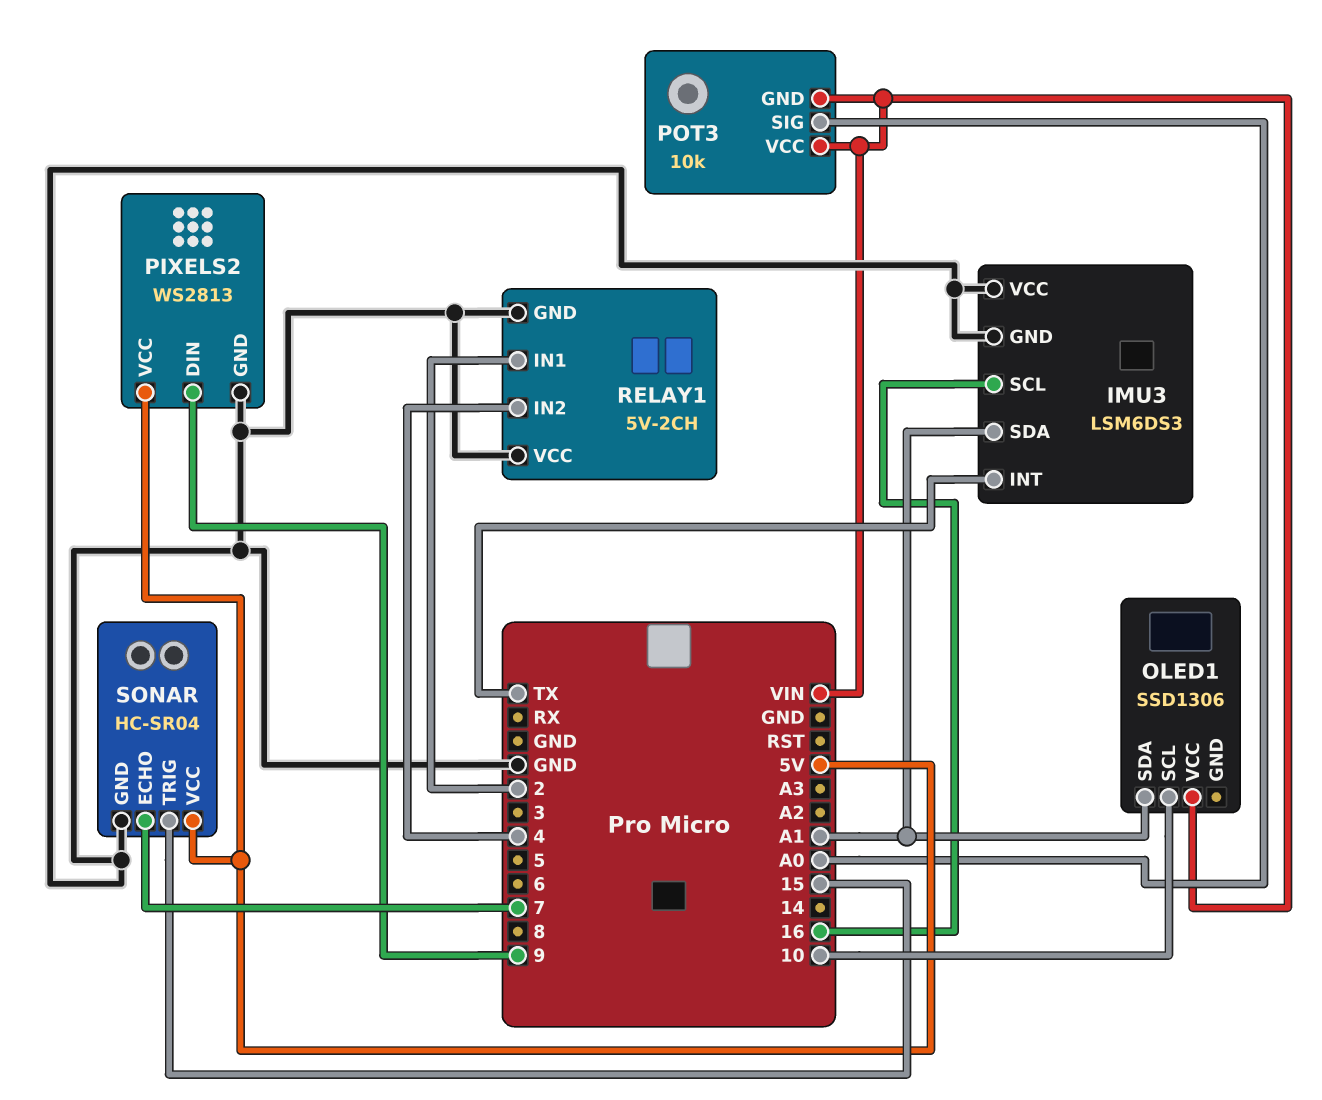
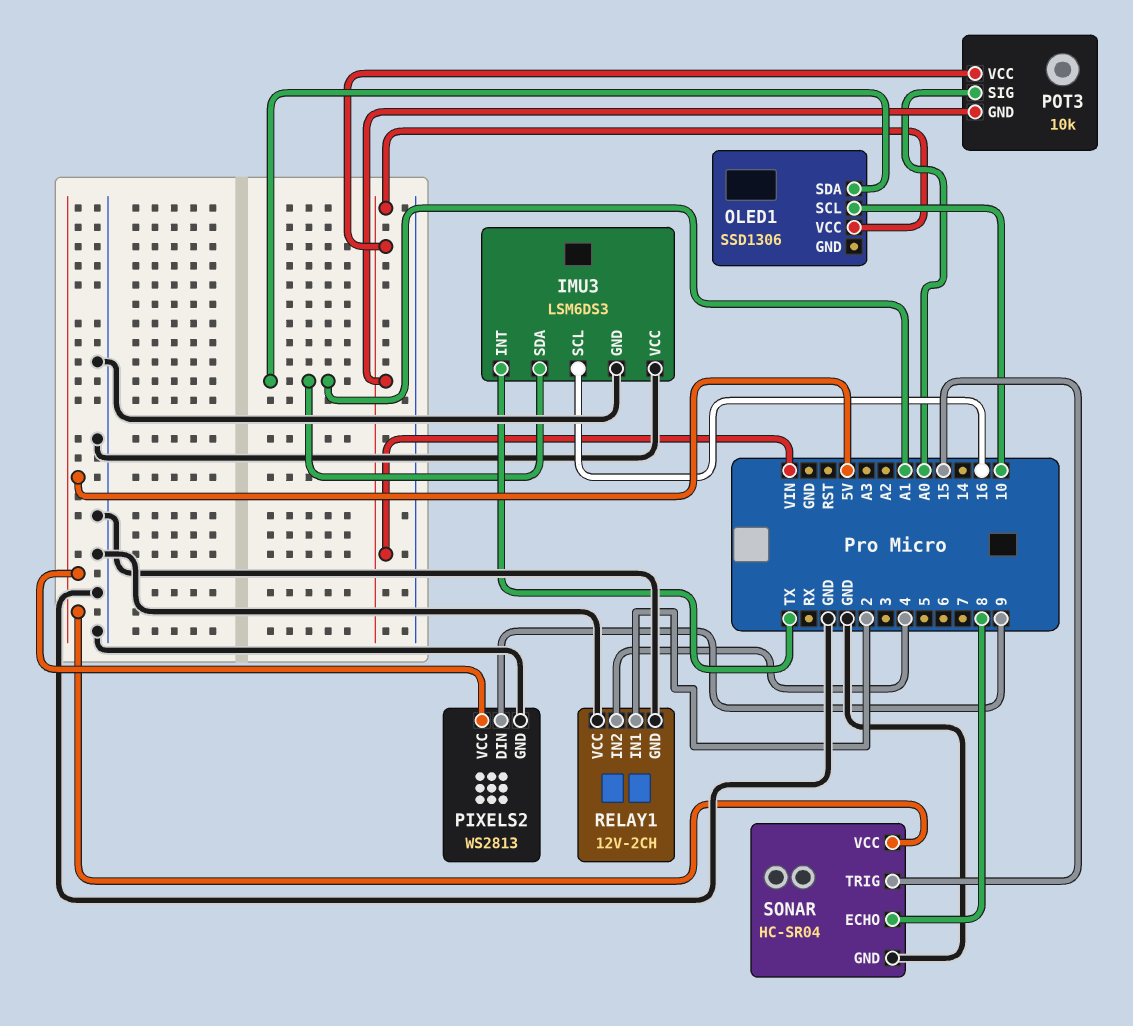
RELAY1: 5V-2CH -> 12V-2CH
SONAR pin ECHO: 7 -> 8

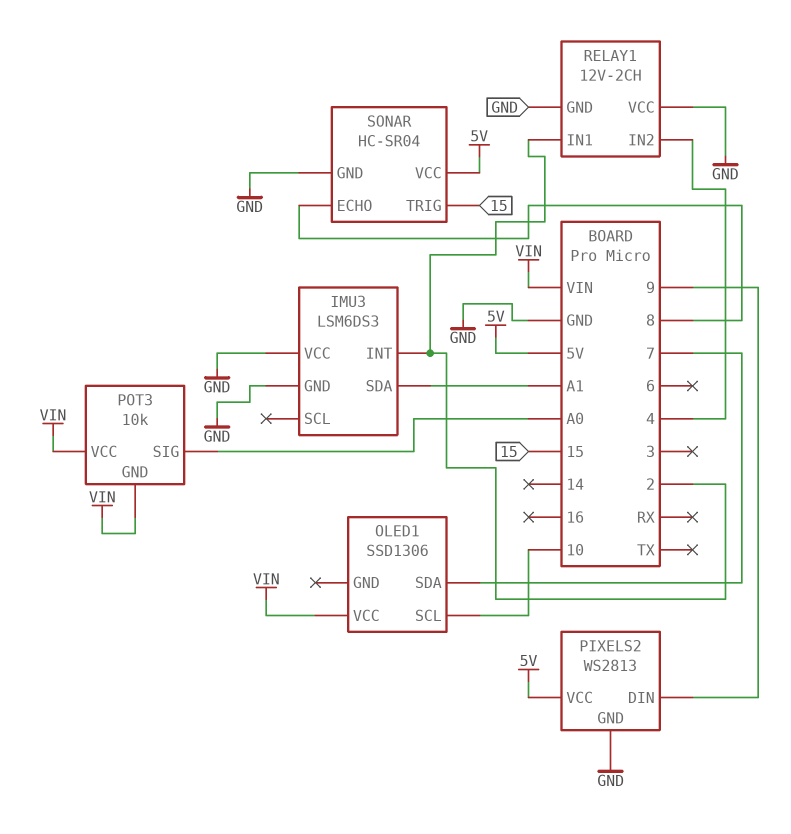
IMU3 pin INT: TX -> 2
IMU3 pin SCL: 16 -> none
OLED1 pin SDA: A1 -> 7

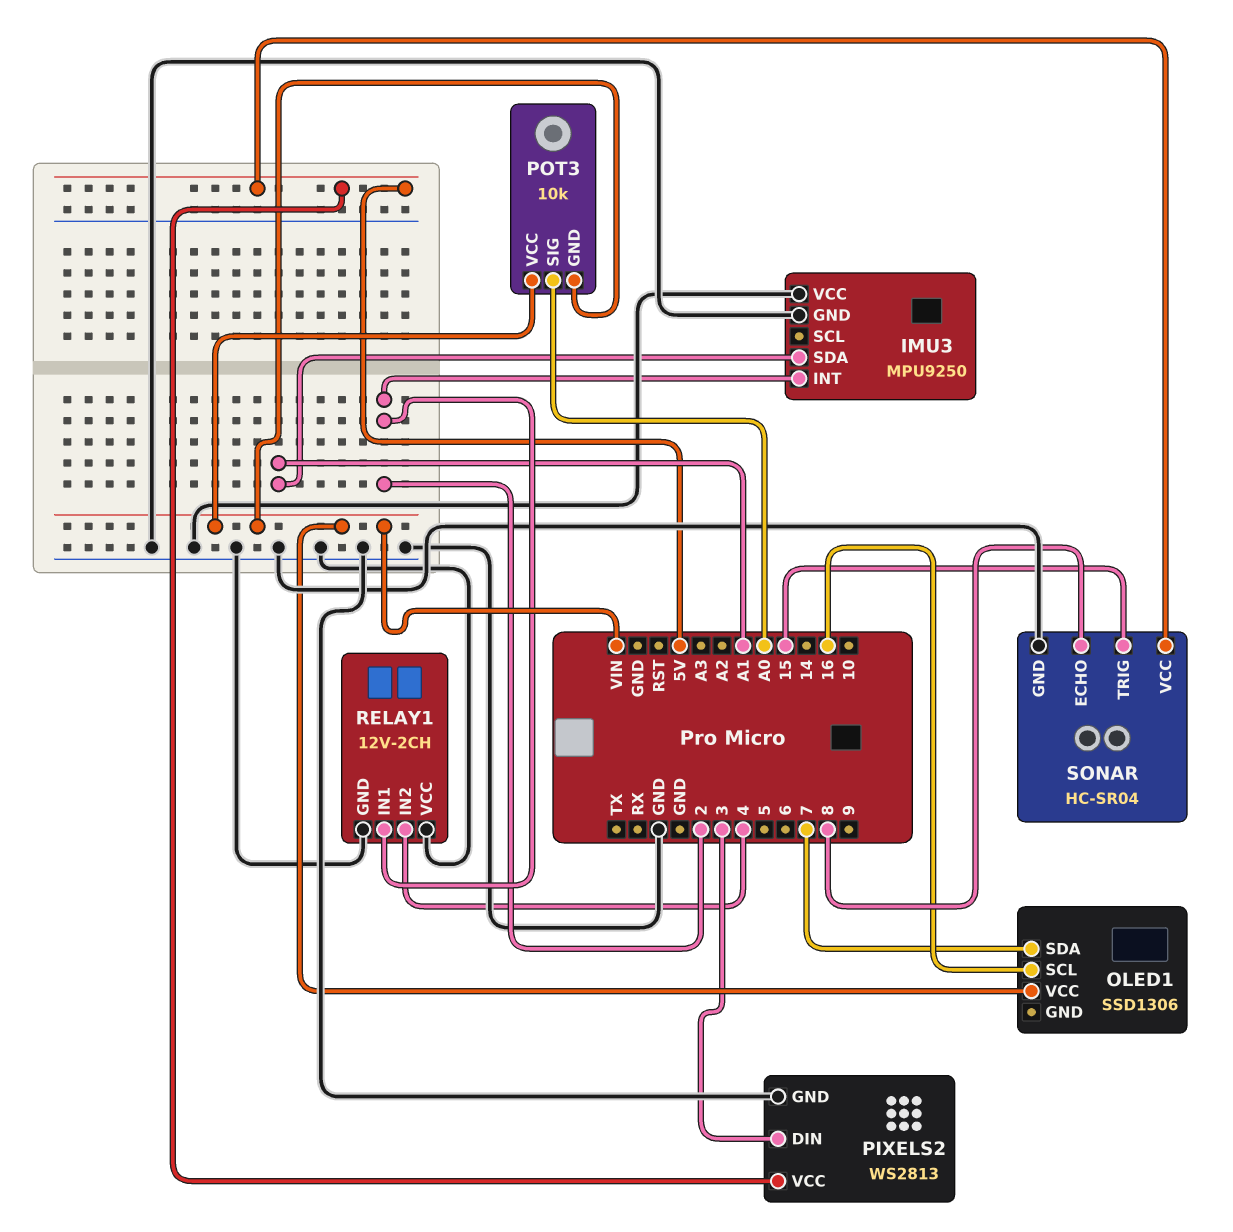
IMU3: LSM6DS3 -> MPU9250
OLED1 pin SCL: 10 -> 16
PIXELS2 pin DIN: 9 -> 3

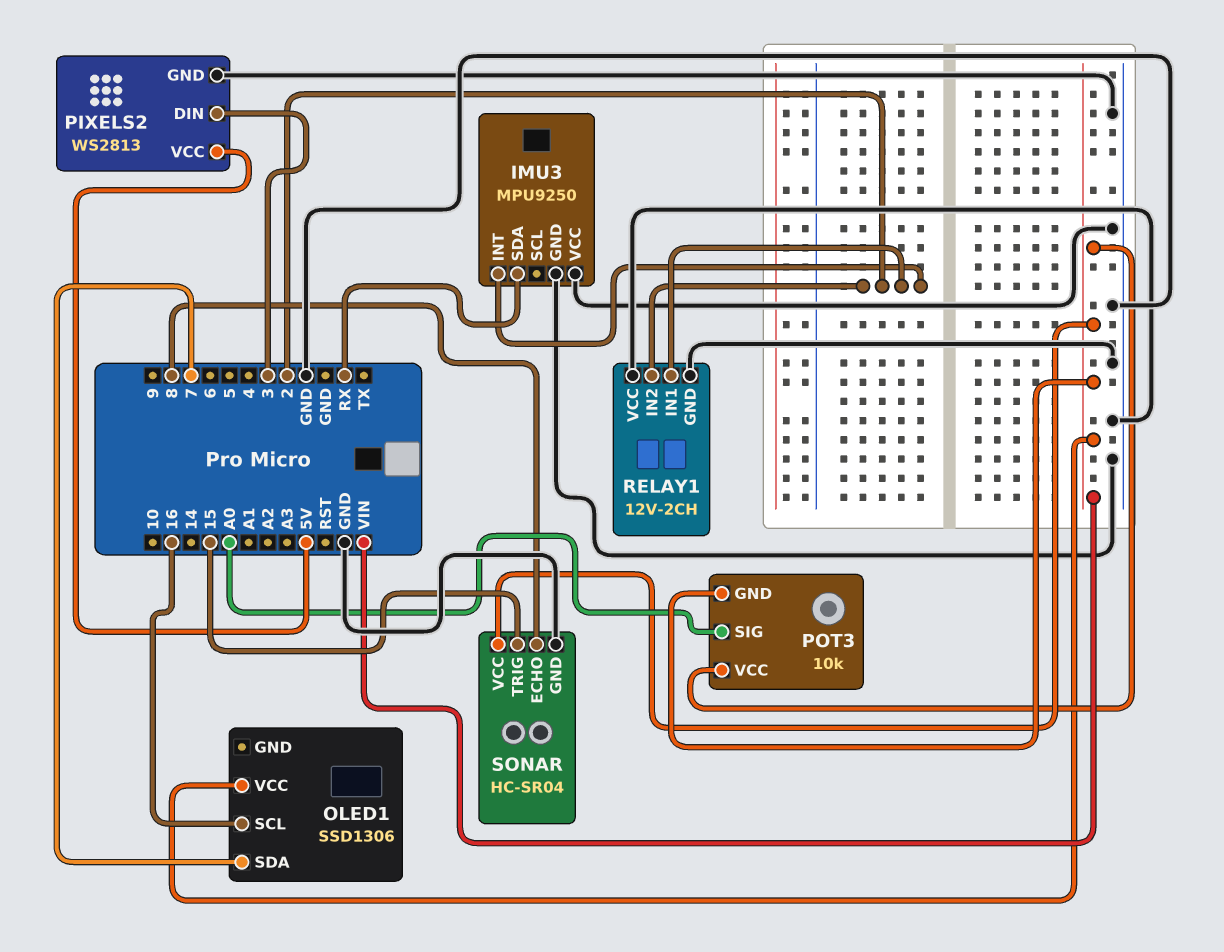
IMU3 pin SDA: A1 -> RX
RELAY1 pin IN2: 4 -> 2
SONAR pin VCC: 5V -> VIN

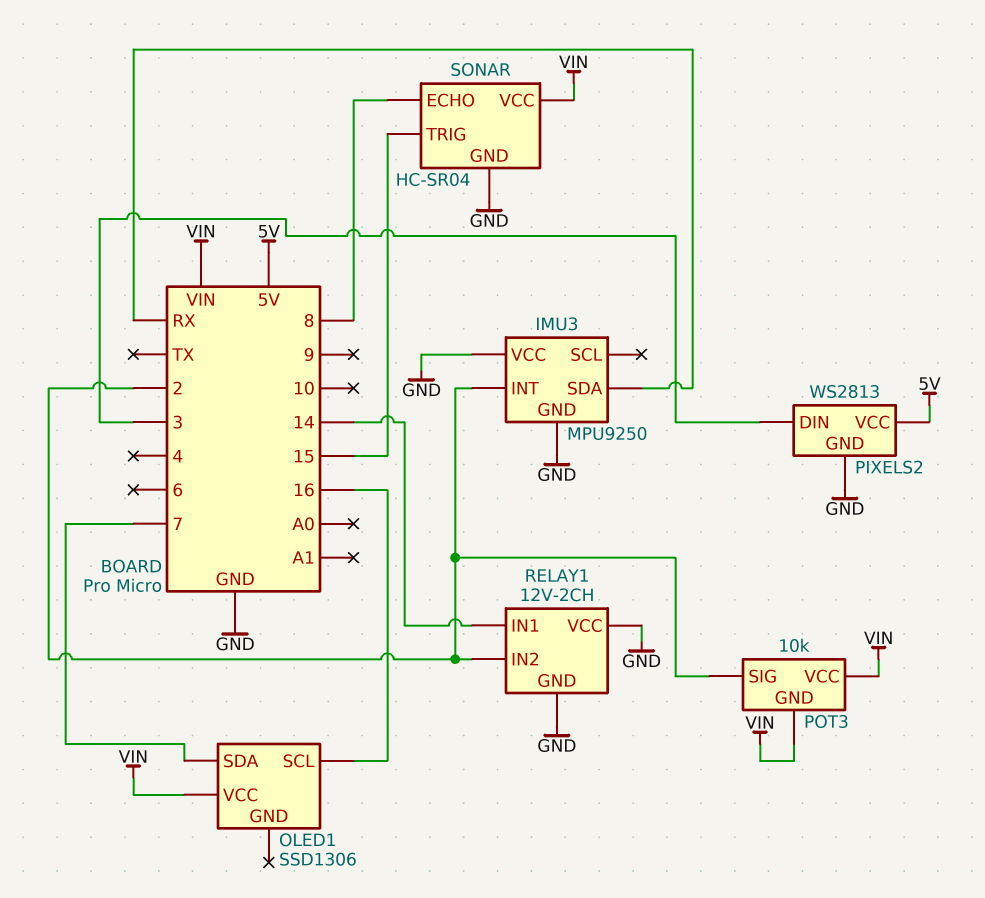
POT3 pin SIG: A0 -> 2
RELAY1 pin IN1: 2 -> 14

